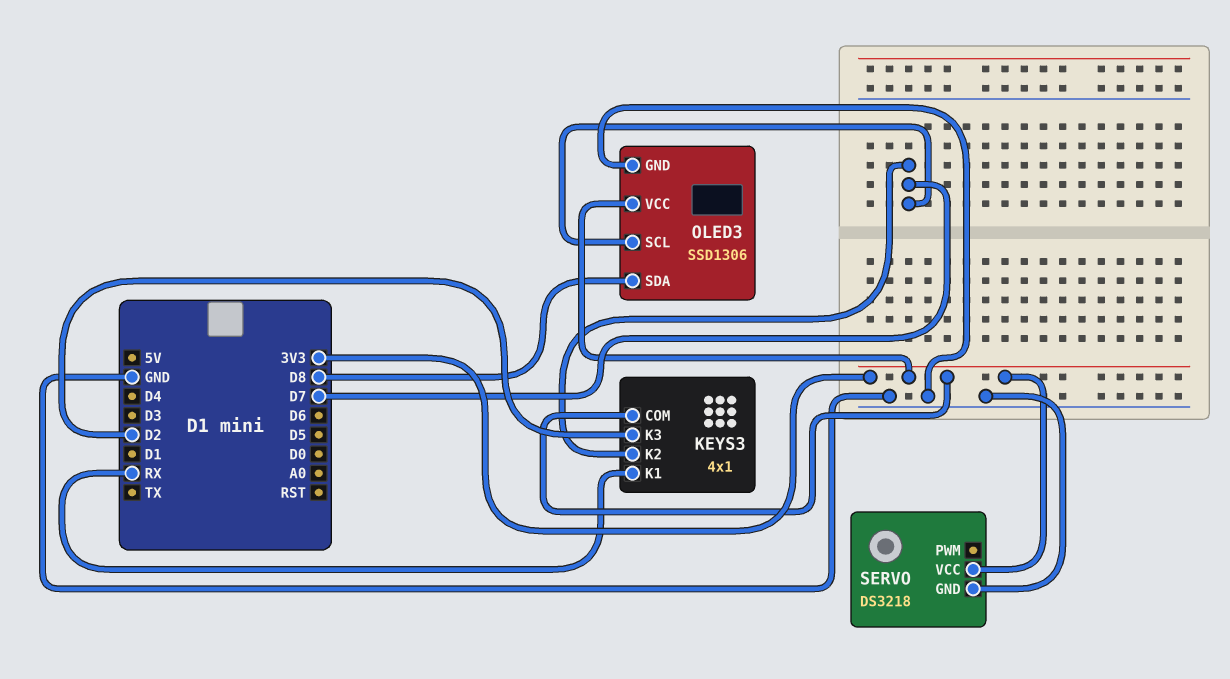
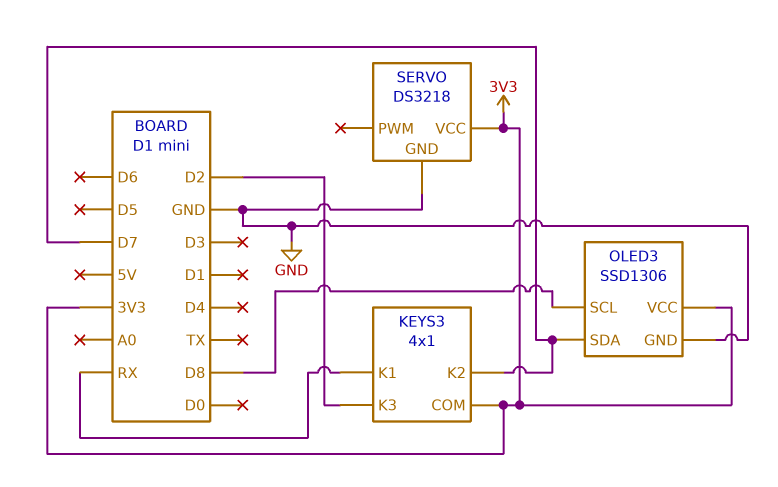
OLED3 pin SCL: D7 -> D8
OLED3 pin SDA: D8 -> D7

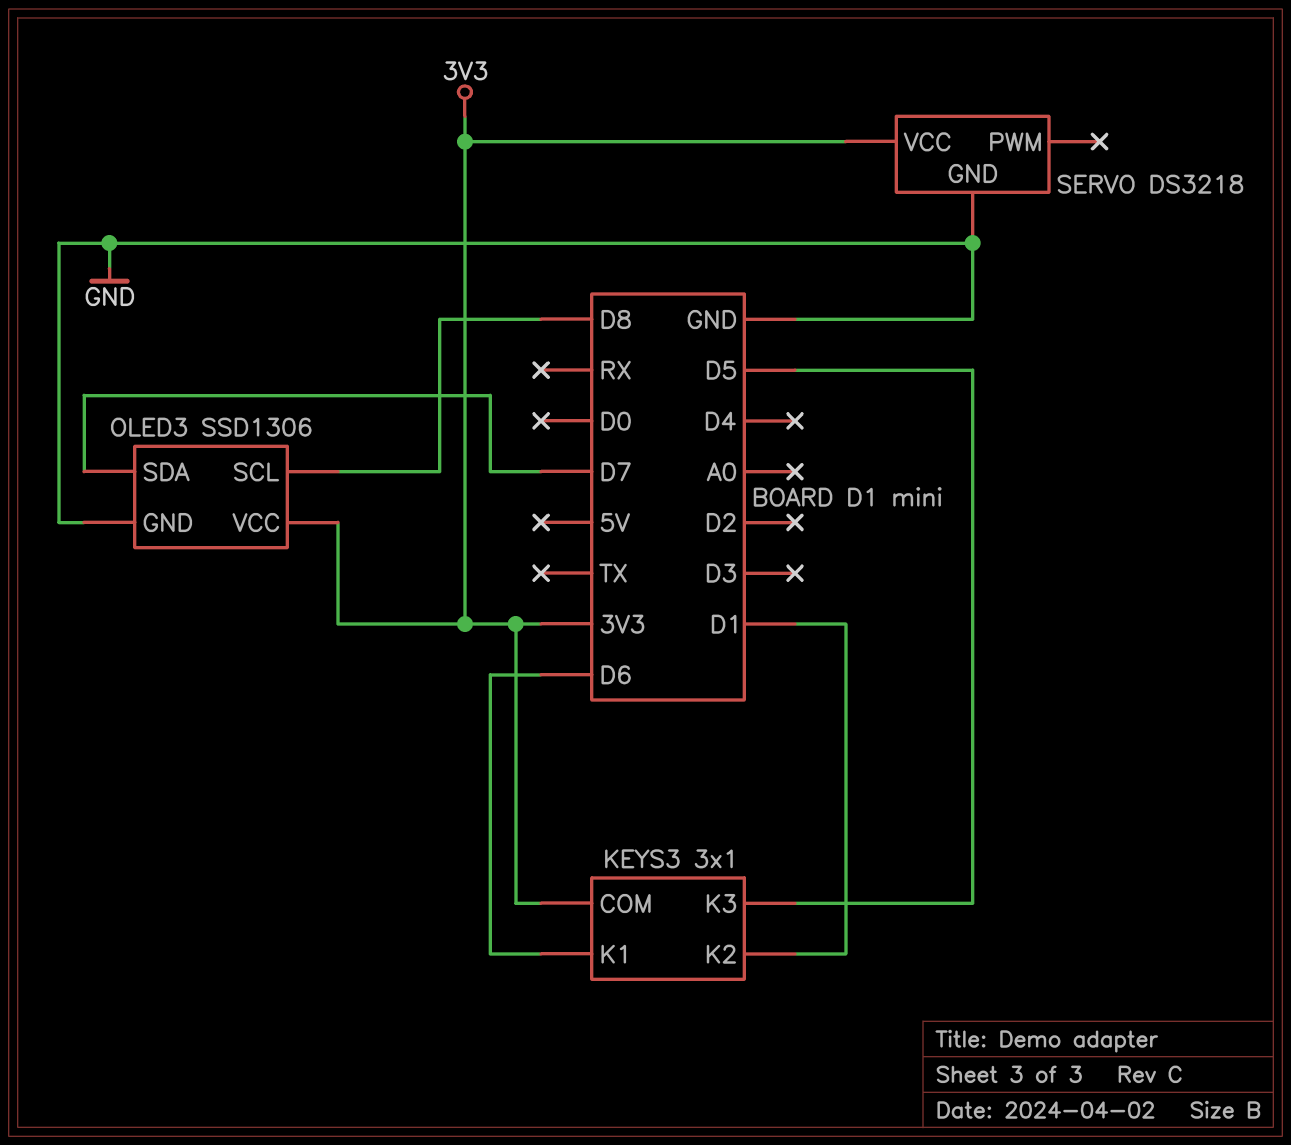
KEYS3: 4x1 -> 3x1
KEYS3 pin K1: RX -> D6
KEYS3 pin K2: D7 -> D1
KEYS3 pin K3: D2 -> D5

